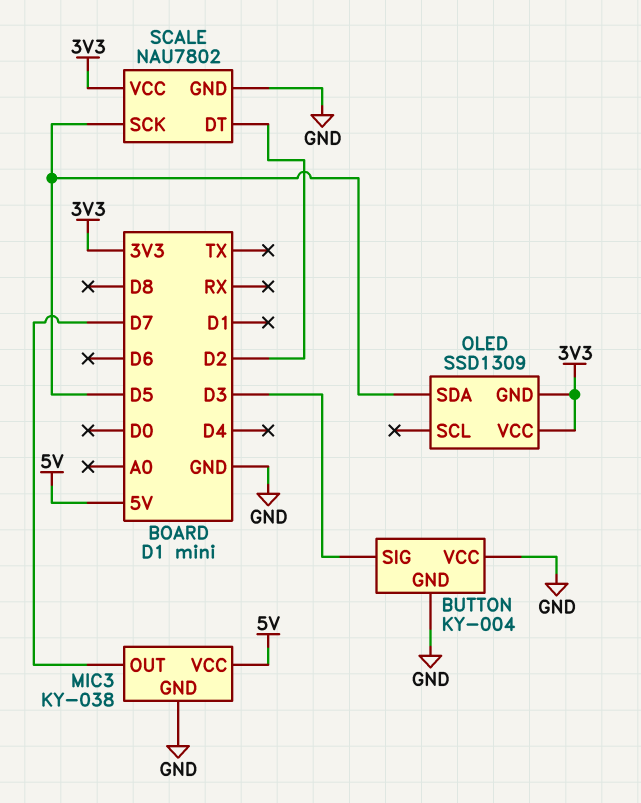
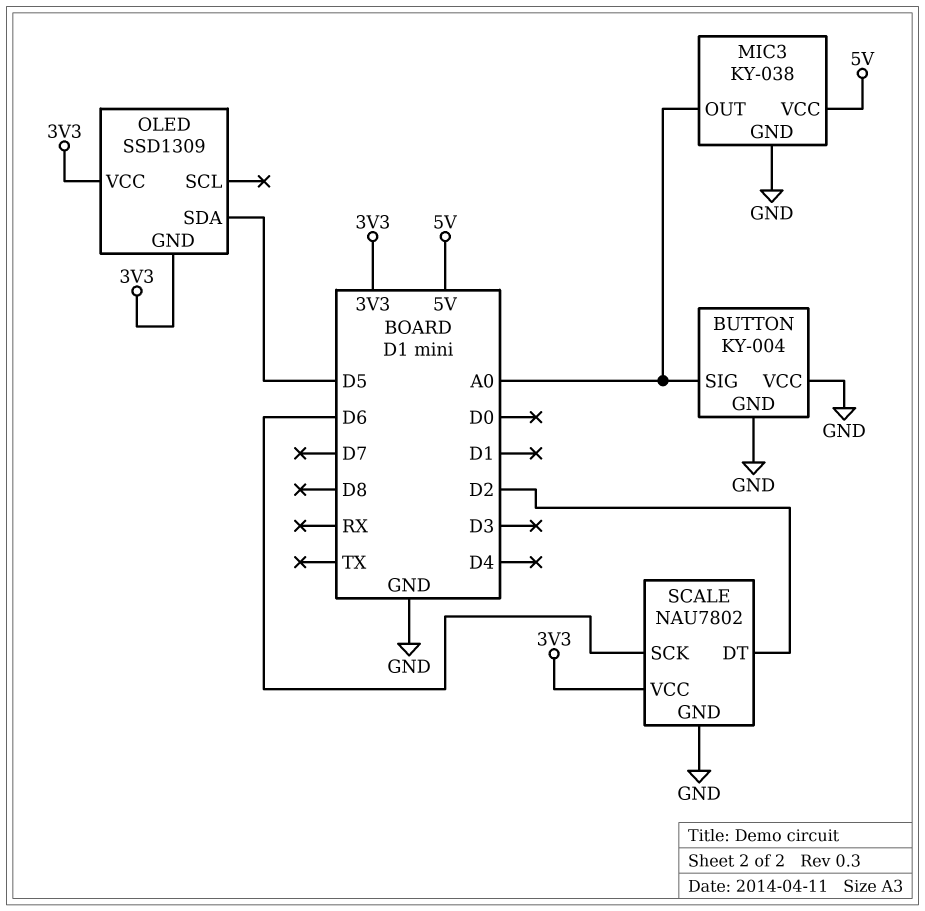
BUTTON pin SIG: D3 -> A0
MIC3 pin OUT: D7 -> A0
SCALE pin SCK: D5 -> D6

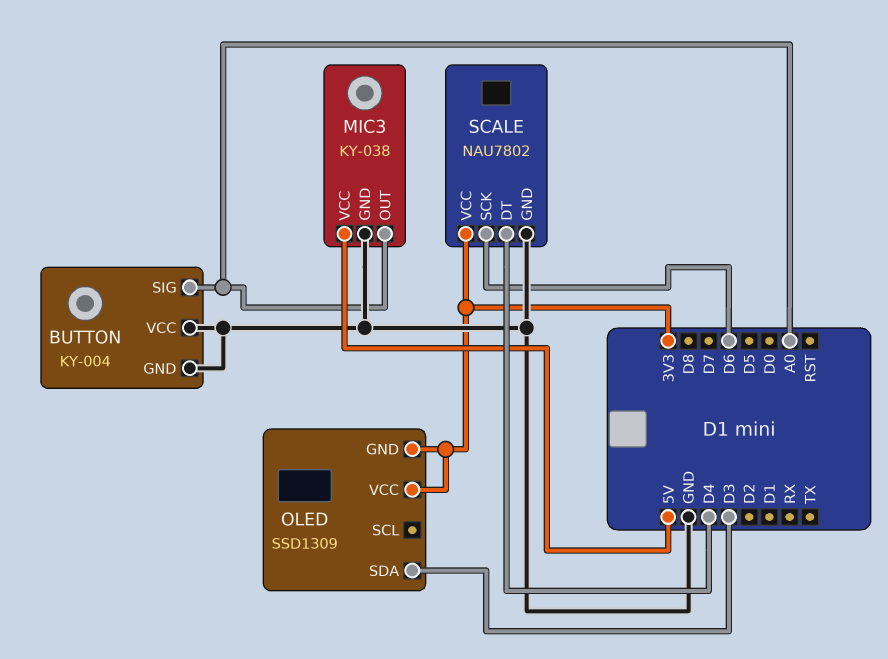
OLED pin SDA: D5 -> D3
SCALE pin DT: D2 -> D4

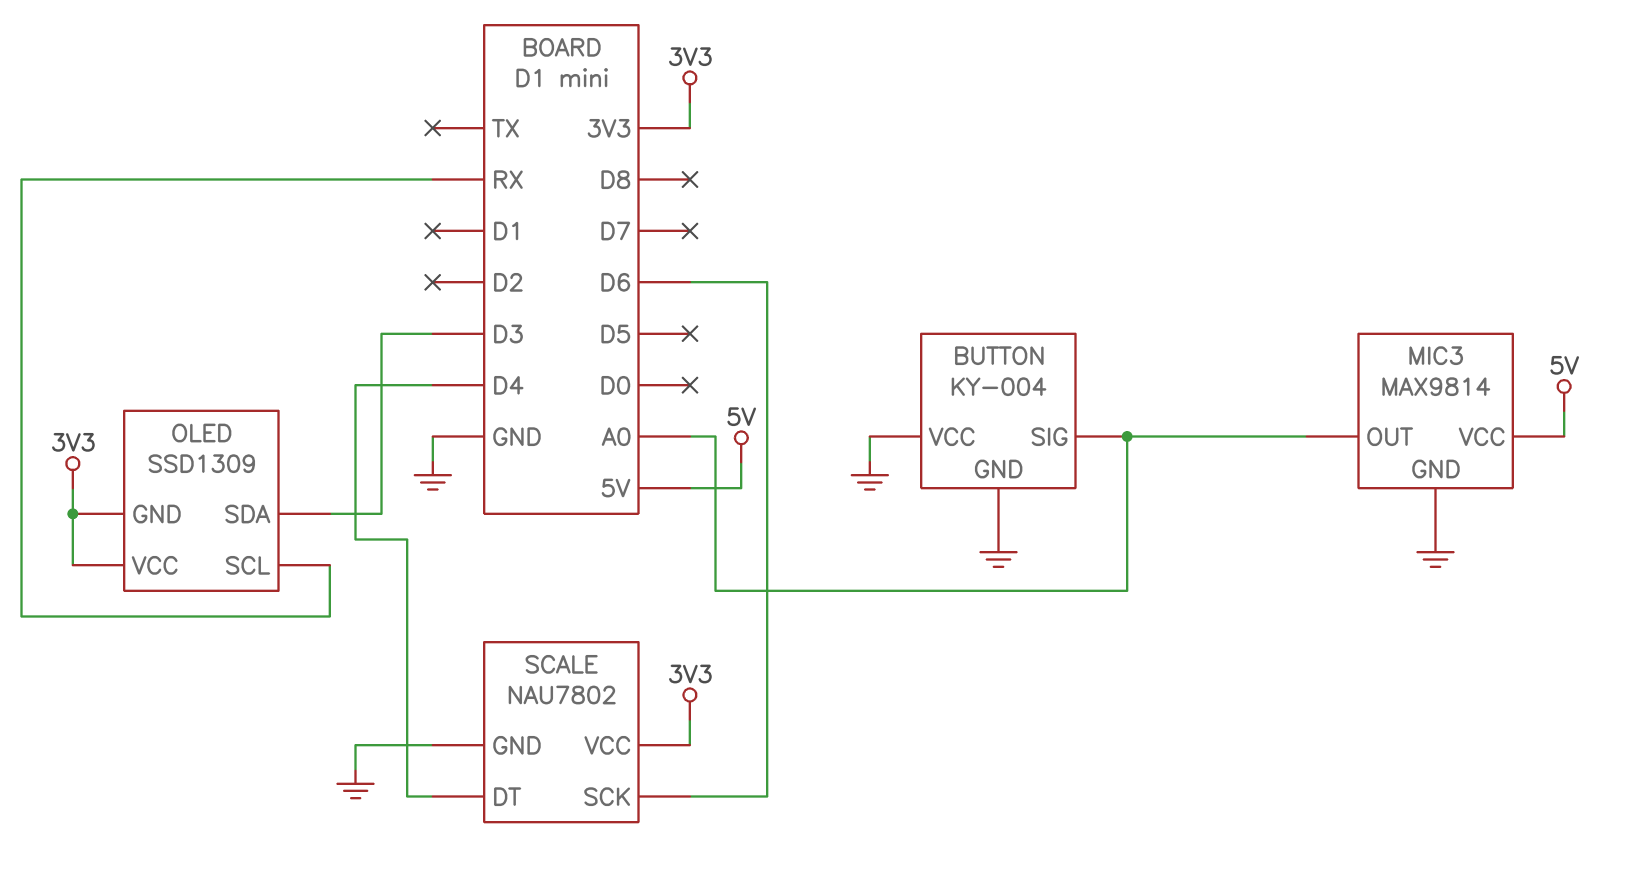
MIC3: KY-038 -> MAX9814
OLED pin SCL: none -> RX

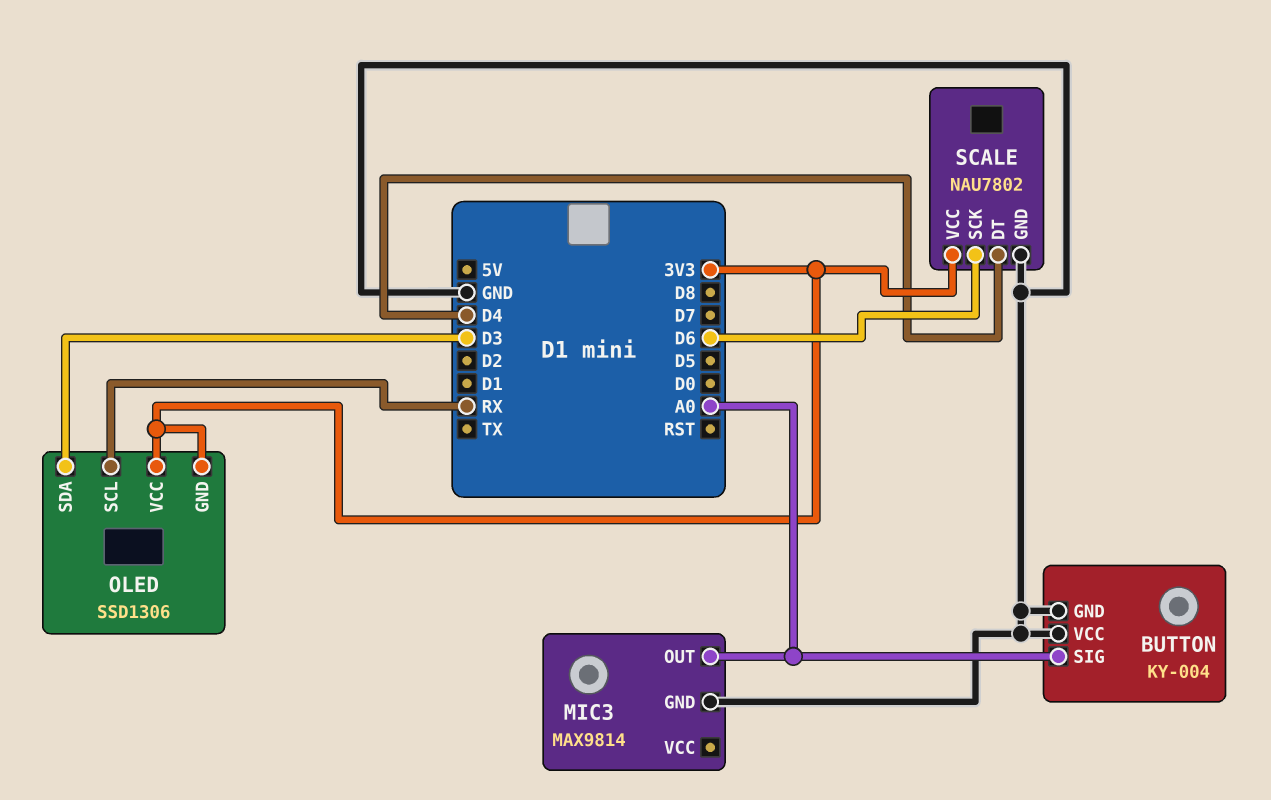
MIC3 pin VCC: 5V -> none
OLED: SSD1309 -> SSD1306

